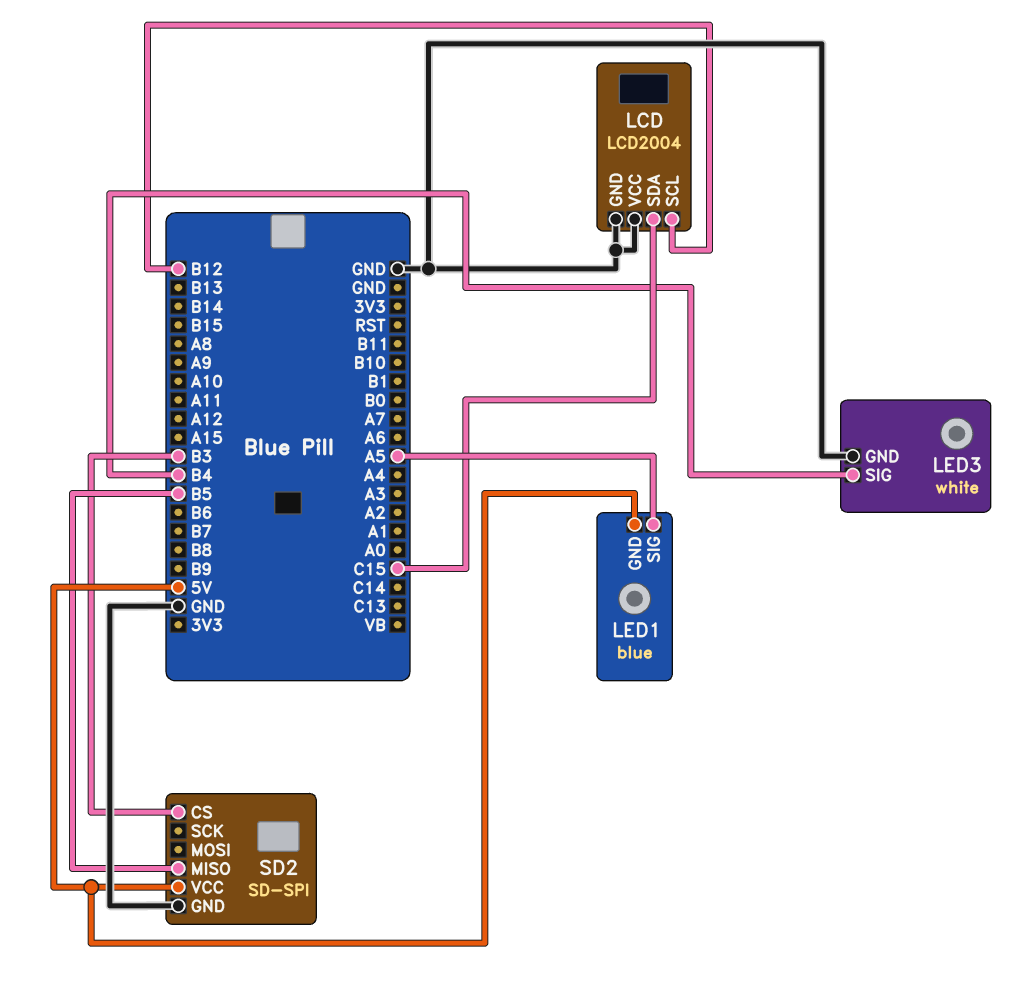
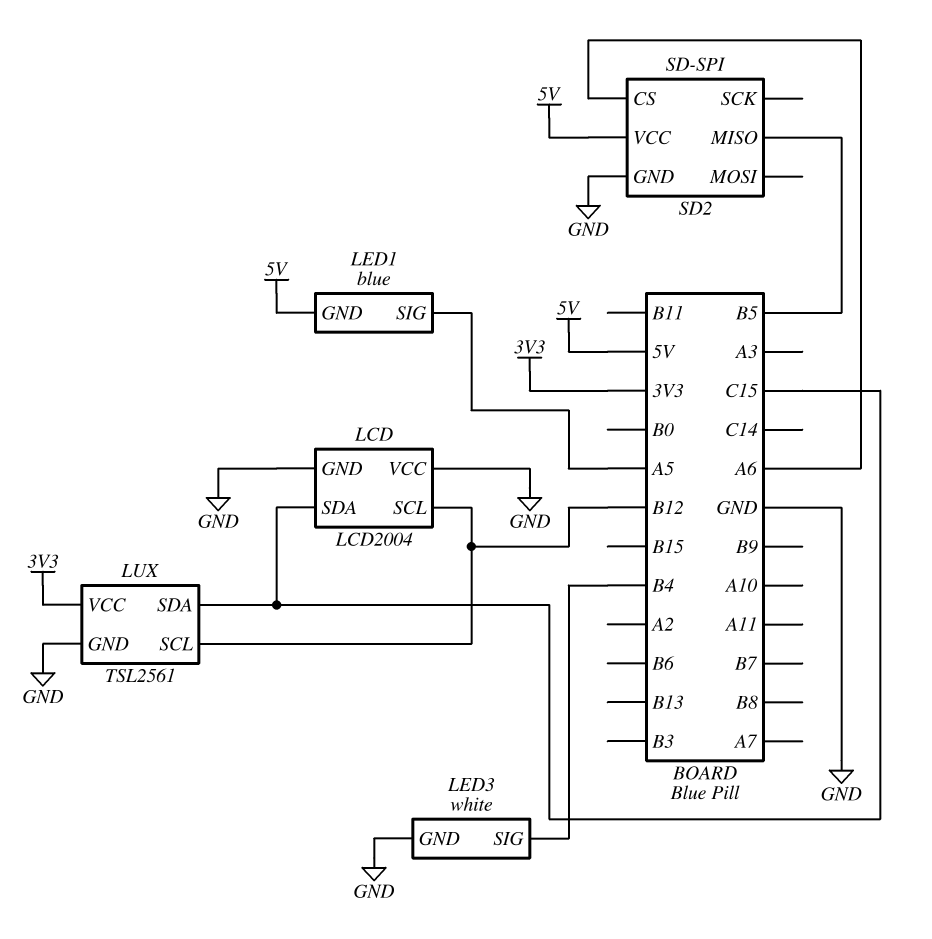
LUX: none -> TSL2561
LUX pin GND: none -> GND
LUX pin SCL: none -> B12
LUX pin SDA: none -> C15
LUX pin VCC: none -> 3V3
SD2 pin CS: B3 -> A6

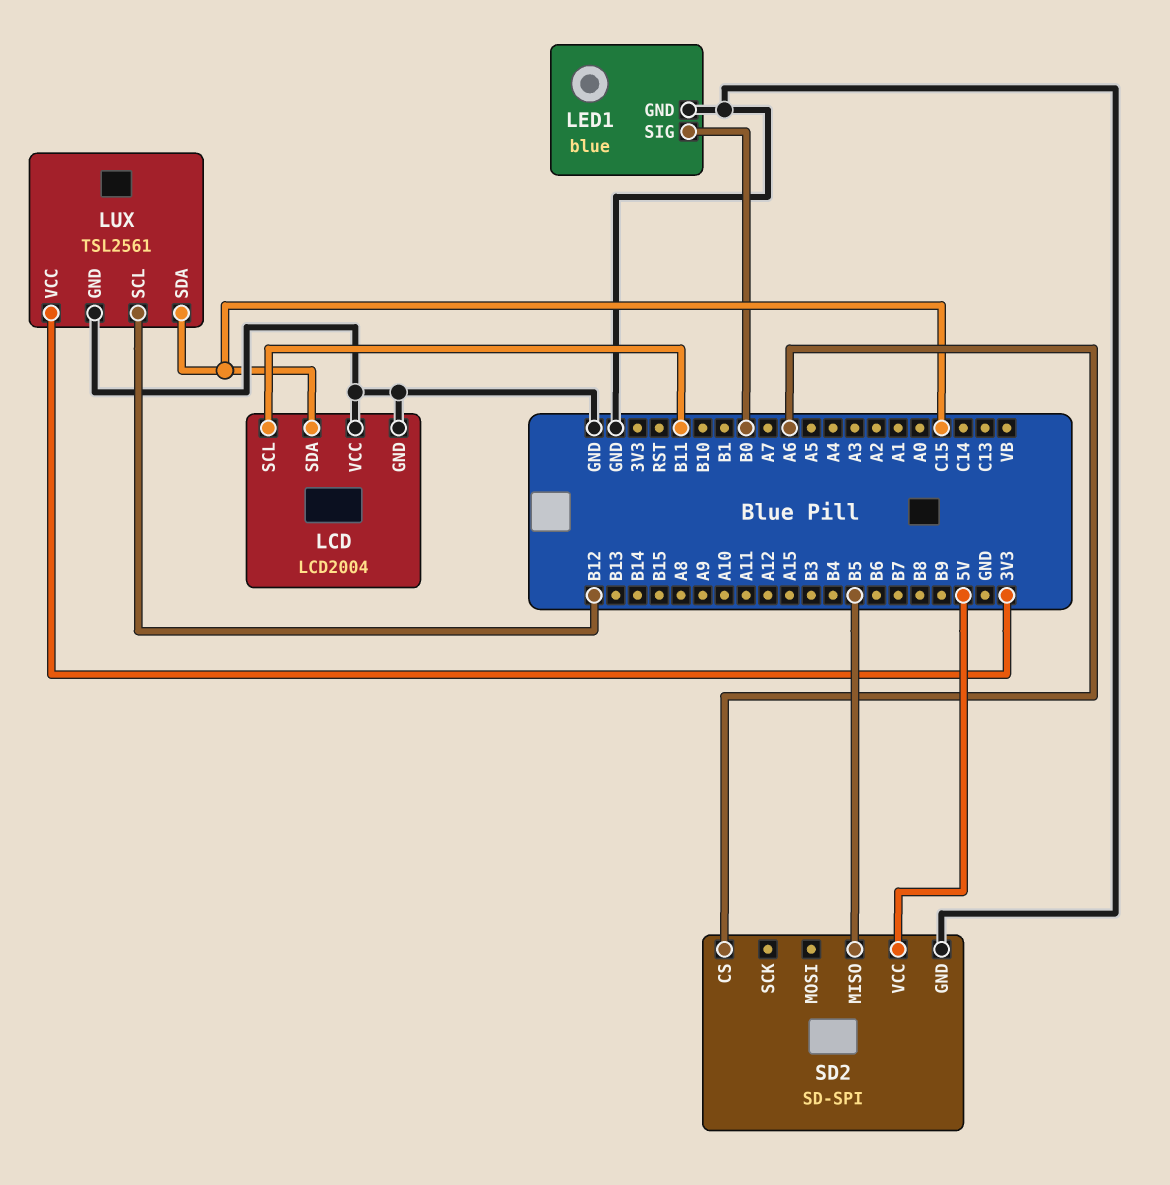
LCD pin SCL: B12 -> B11
LED1 pin GND: 5V -> GND
LED1 pin SIG: A5 -> B0
LED3: white -> none
LED3 pin GND: GND -> none
LED3 pin SIG: B4 -> none

